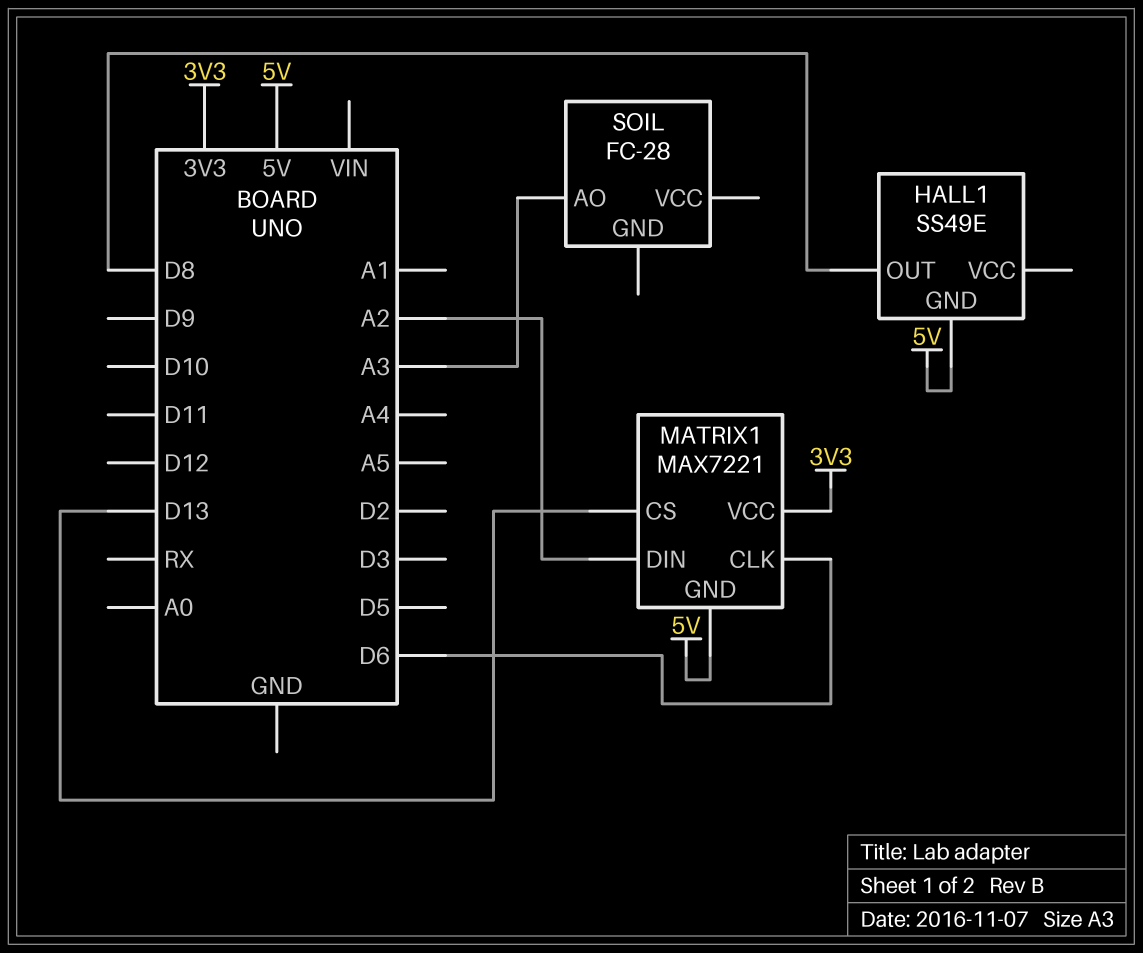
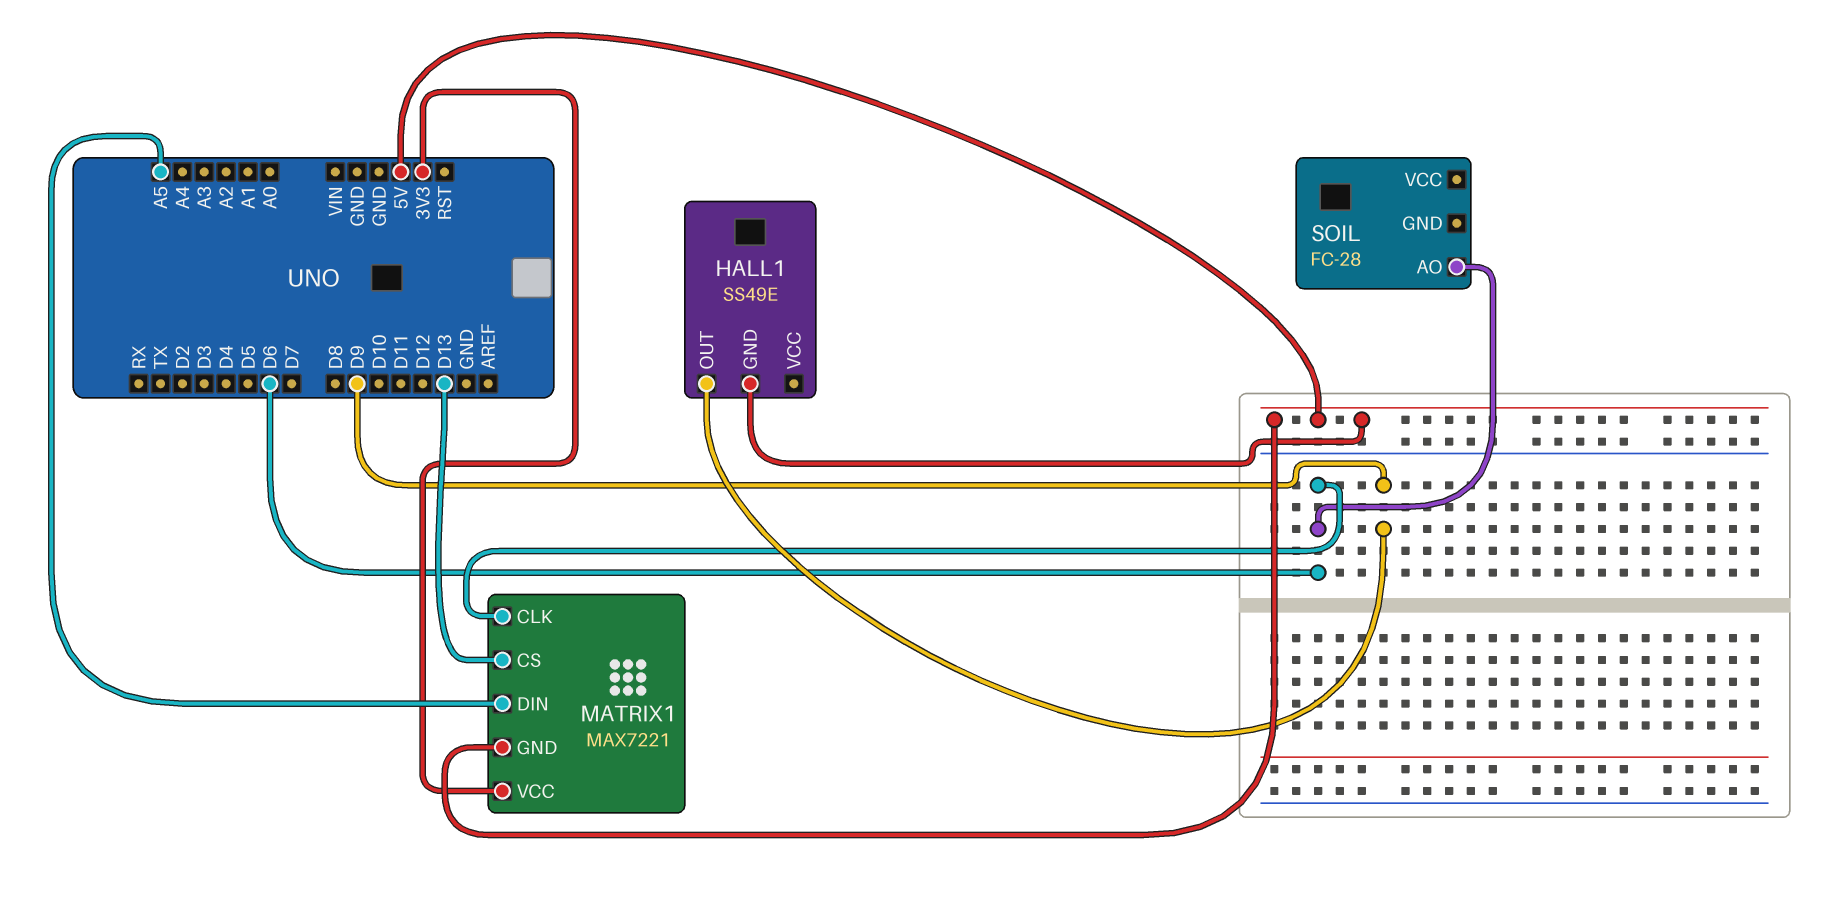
HALL1 pin OUT: D8 -> D9
MATRIX1 pin DIN: A2 -> A5
SOIL pin AO: A3 -> D6

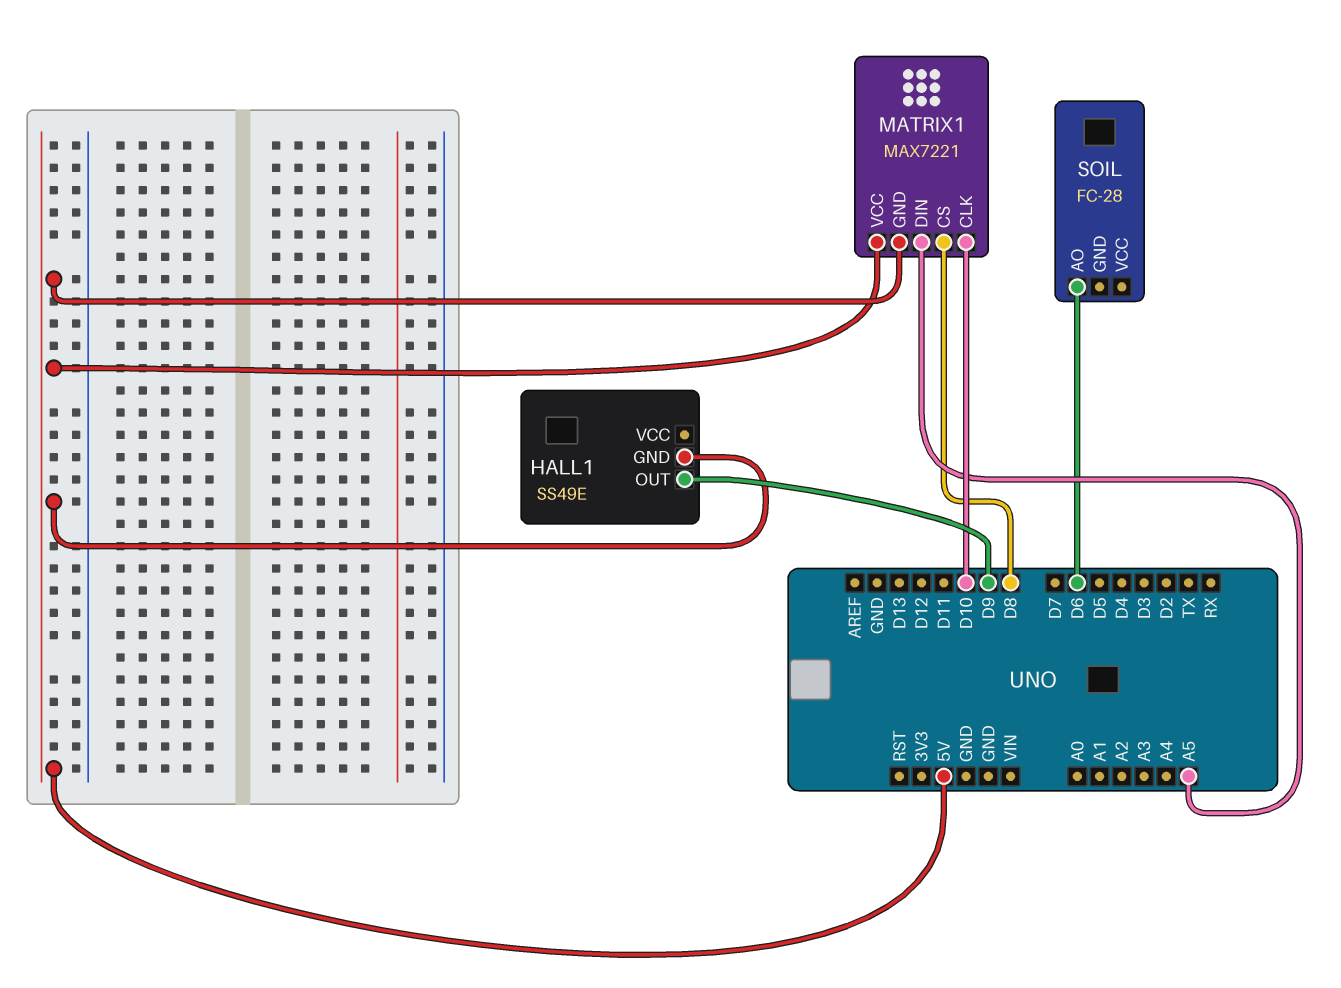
MATRIX1 pin CLK: D6 -> D10
MATRIX1 pin CS: D13 -> D8
MATRIX1 pin VCC: 3V3 -> 5V

